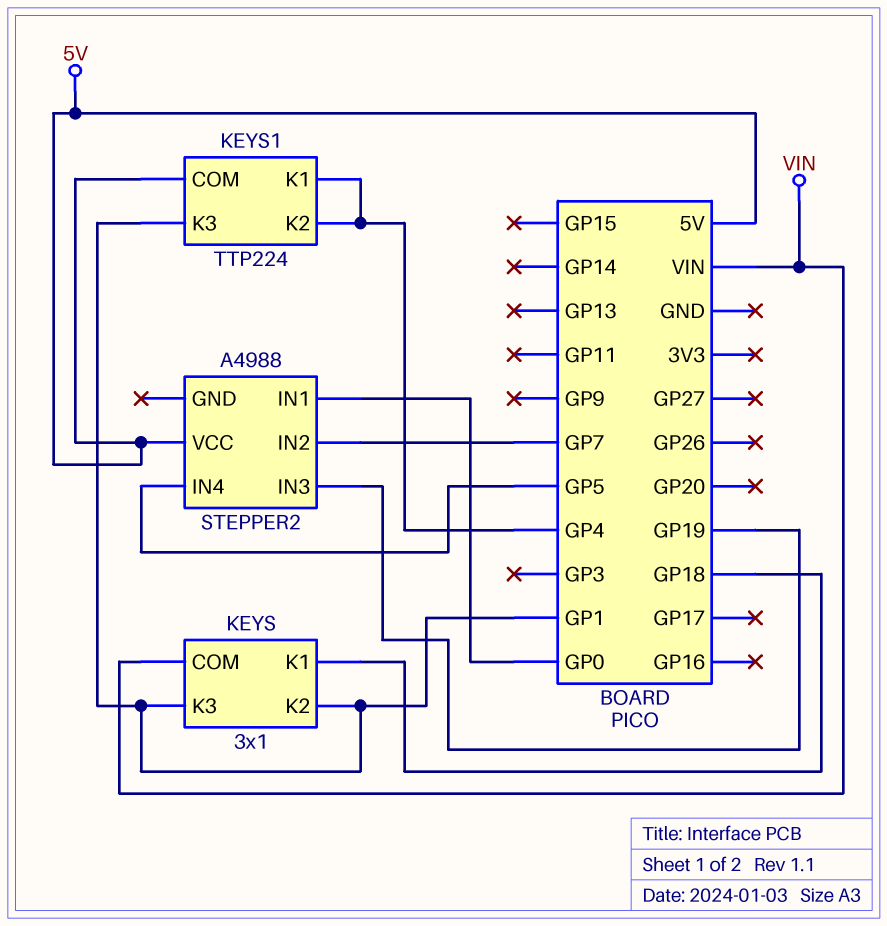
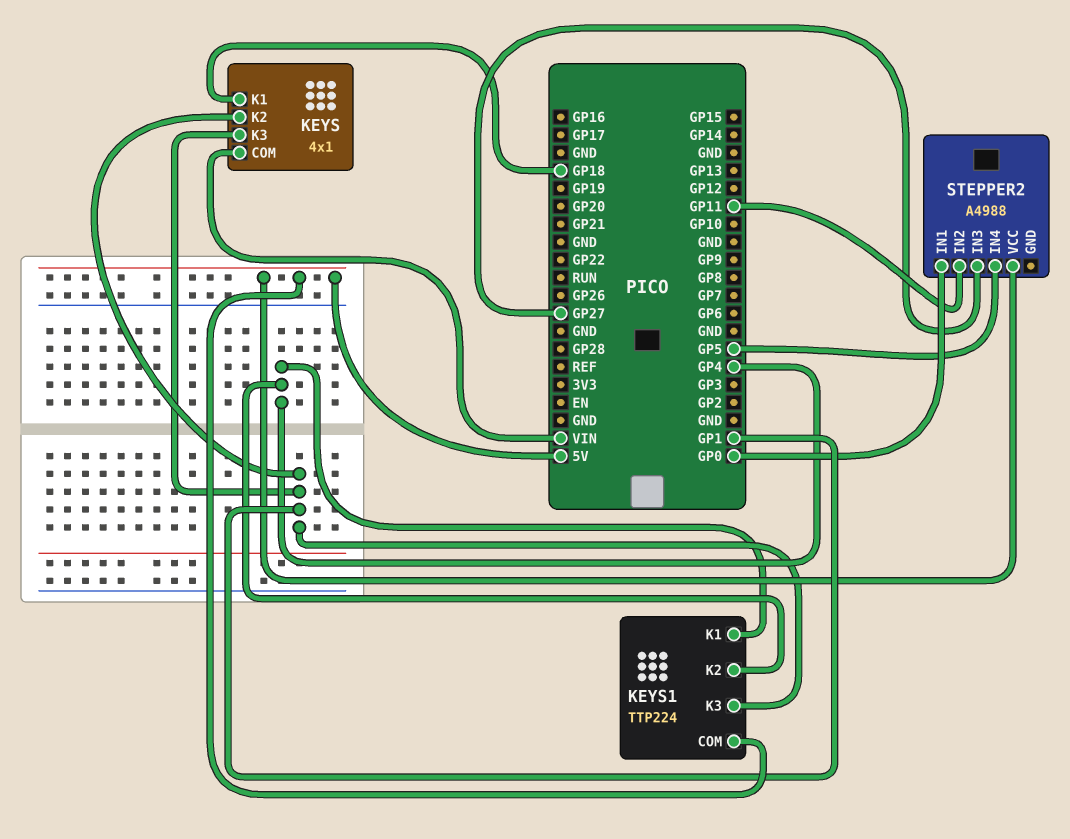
KEYS: 3x1 -> 4x1
STEPPER2 pin IN2: GP7 -> GP11
STEPPER2 pin IN3: GP19 -> GP27

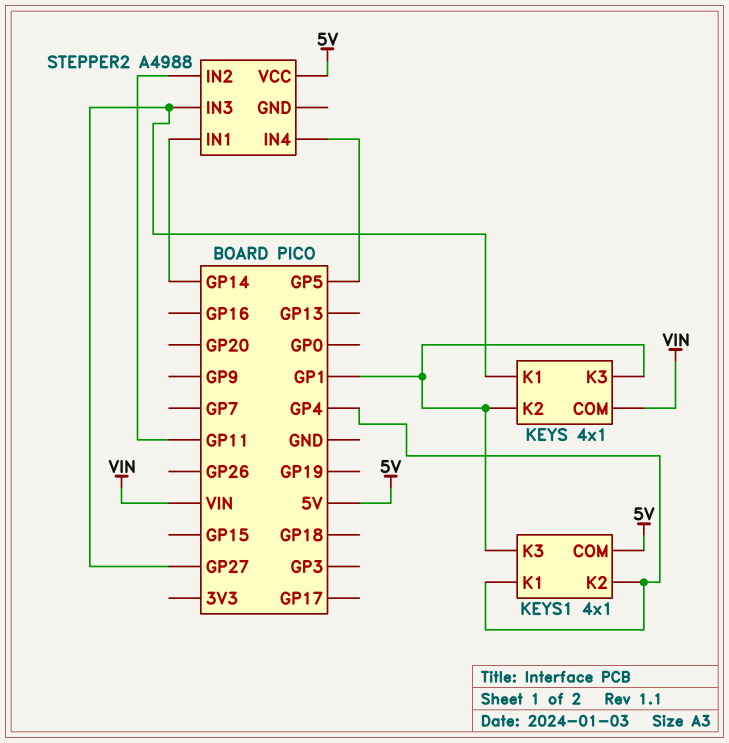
KEYS pin K1: GP18 -> GP27
KEYS1: TTP224 -> 4x1
STEPPER2 pin IN1: GP0 -> GP14

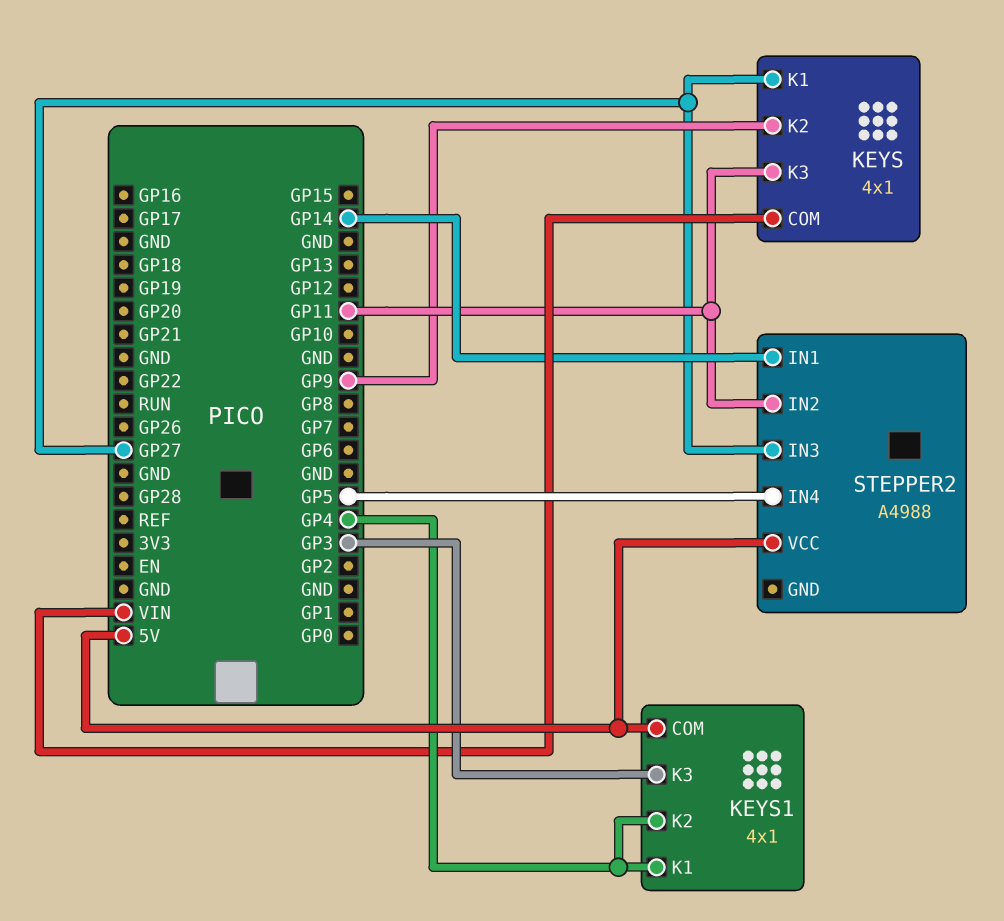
KEYS pin K2: GP1 -> GP9
KEYS pin K3: GP1 -> GP11
KEYS1 pin K3: GP1 -> GP3

